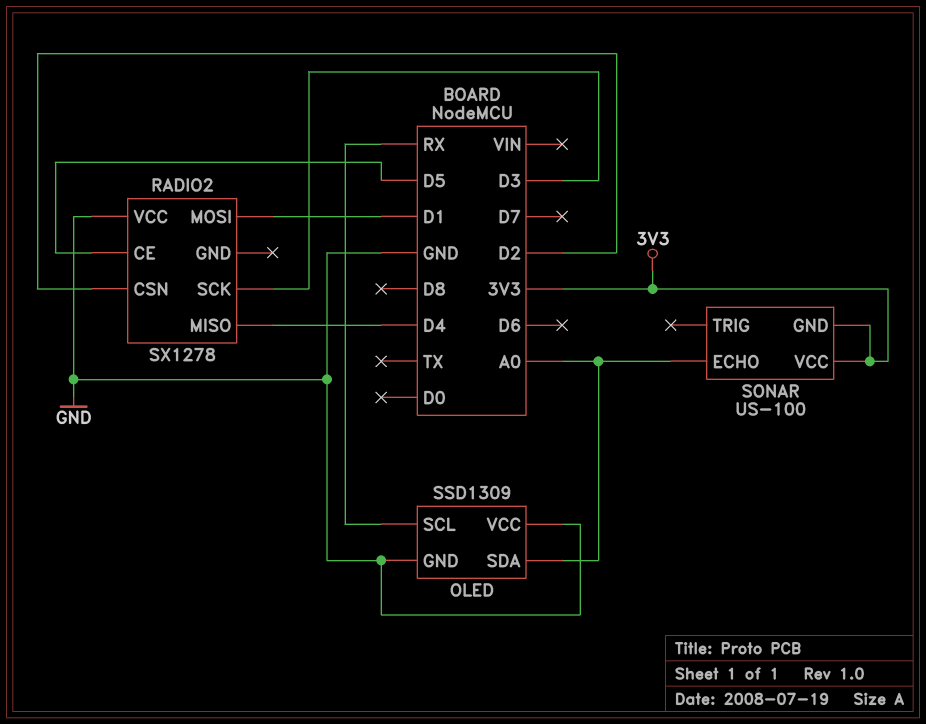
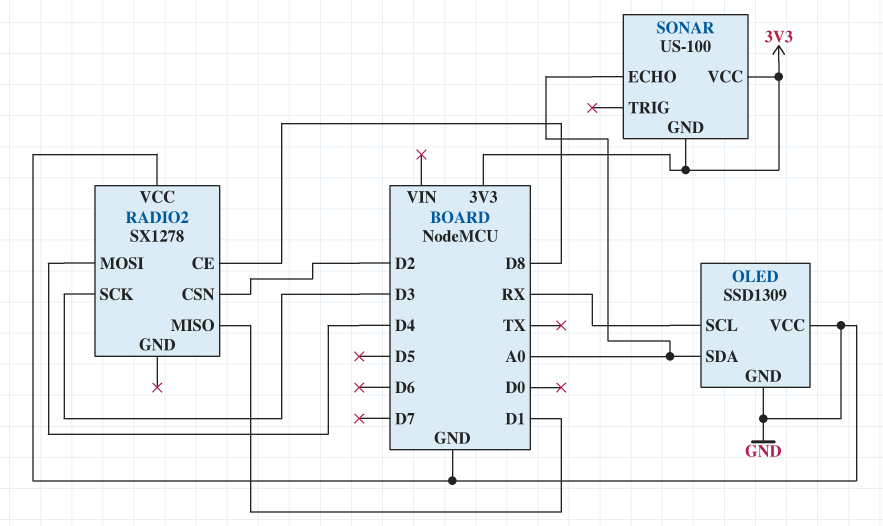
RADIO2 pin CE: D5 -> D8
RADIO2 pin MISO: D4 -> D1
RADIO2 pin MOSI: D1 -> D4

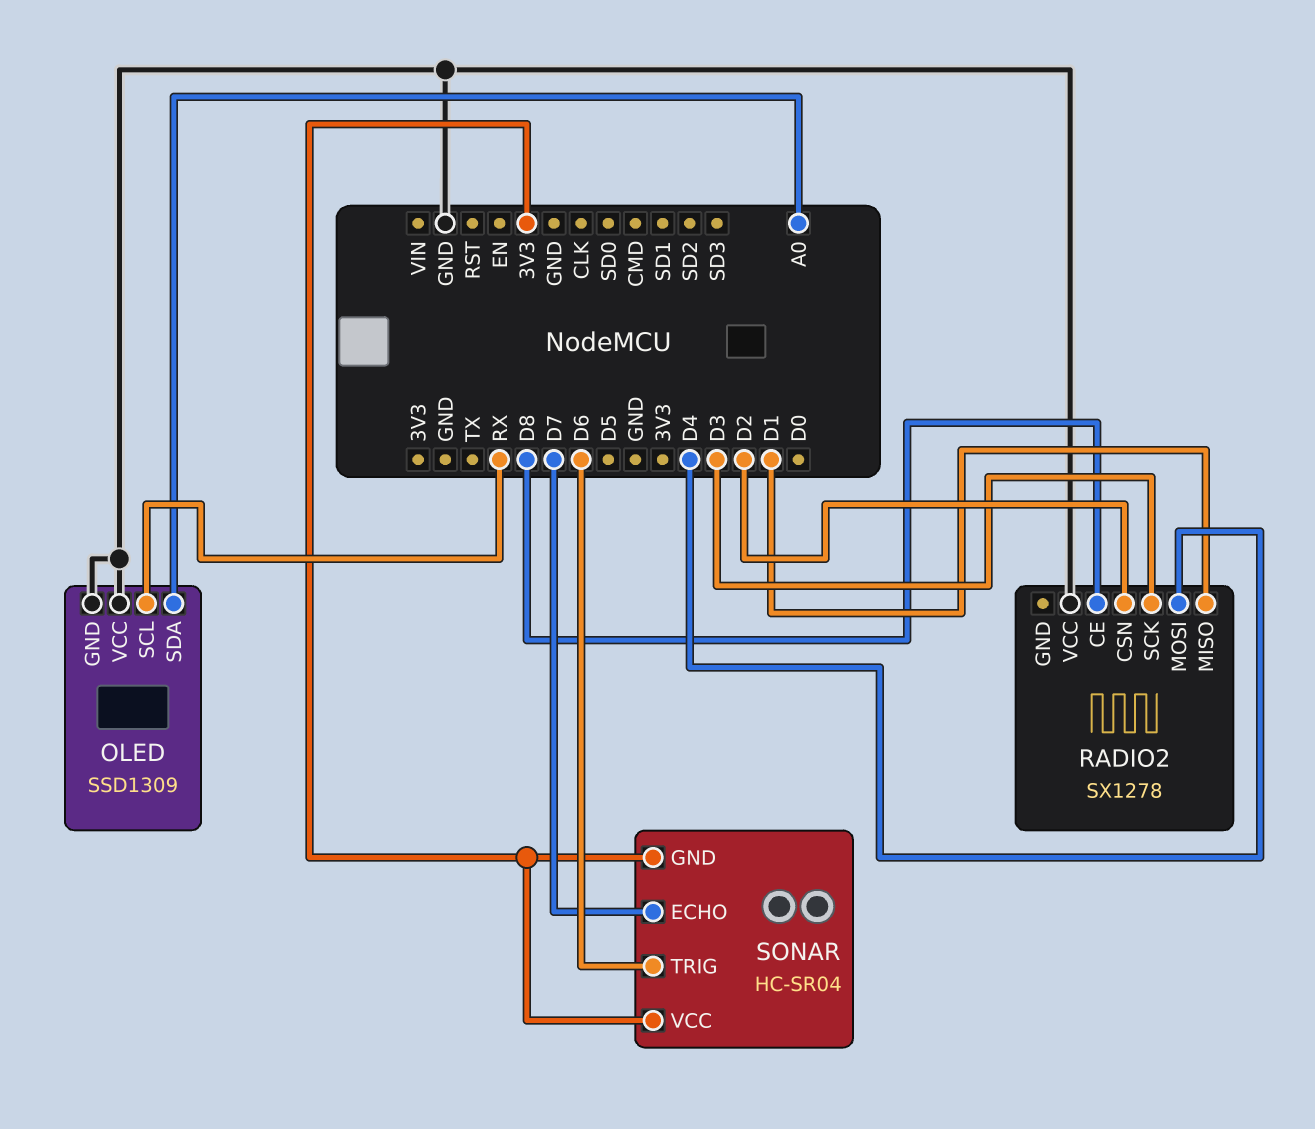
SONAR: US-100 -> HC-SR04
SONAR pin ECHO: A0 -> D7
SONAR pin TRIG: none -> D6

